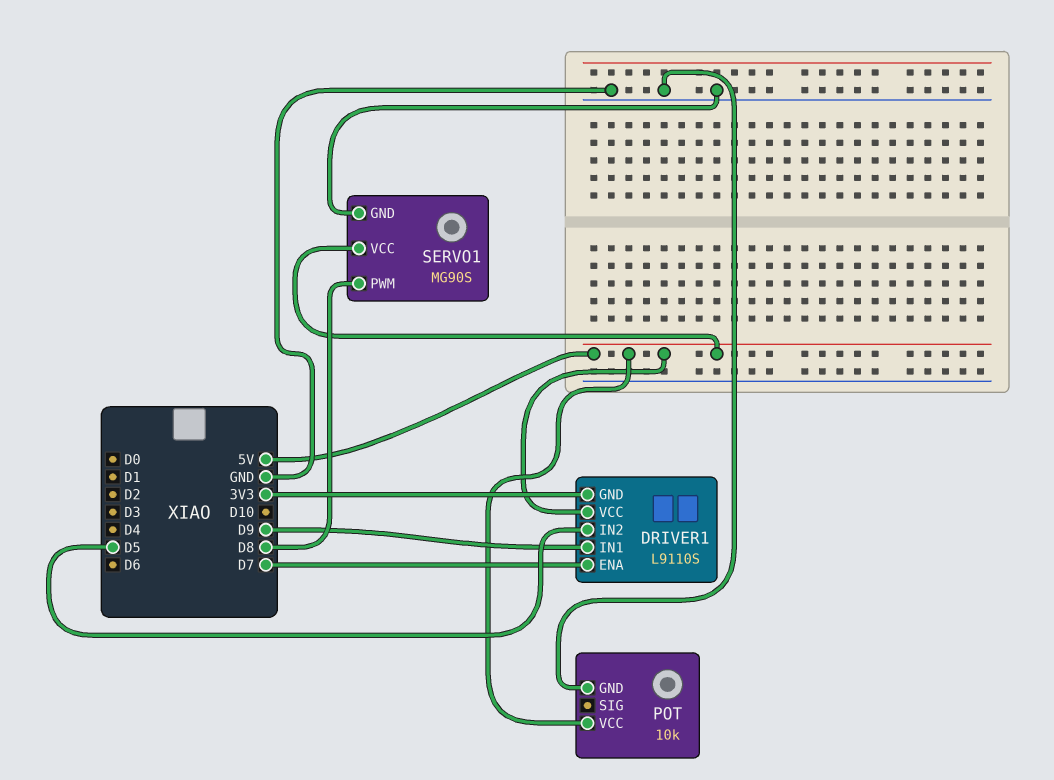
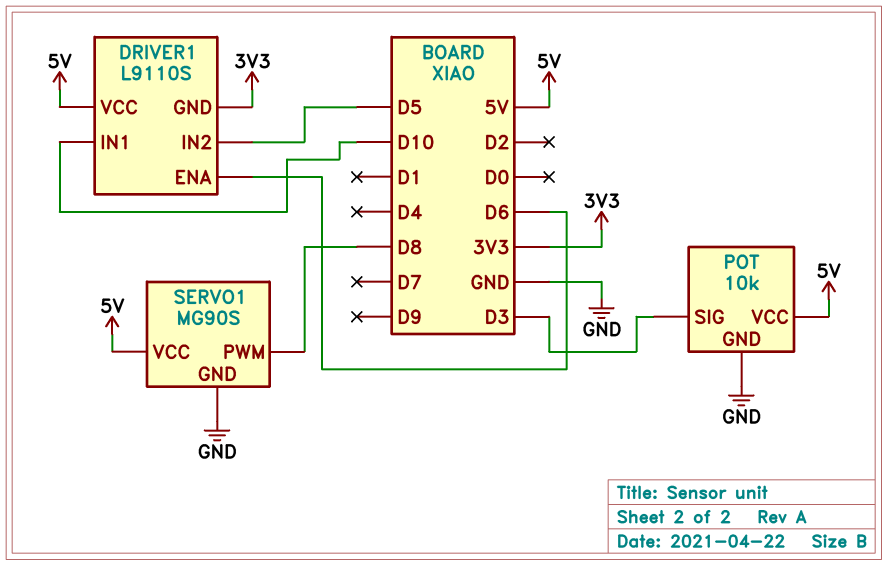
DRIVER1 pin ENA: D7 -> D6
DRIVER1 pin IN1: D9 -> D10
POT pin SIG: none -> D3

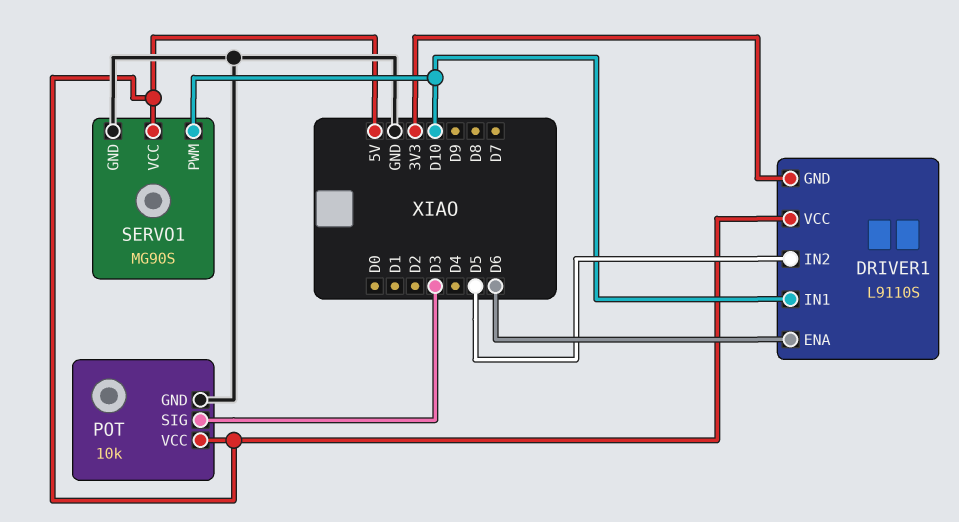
SERVO1 pin PWM: D8 -> D10

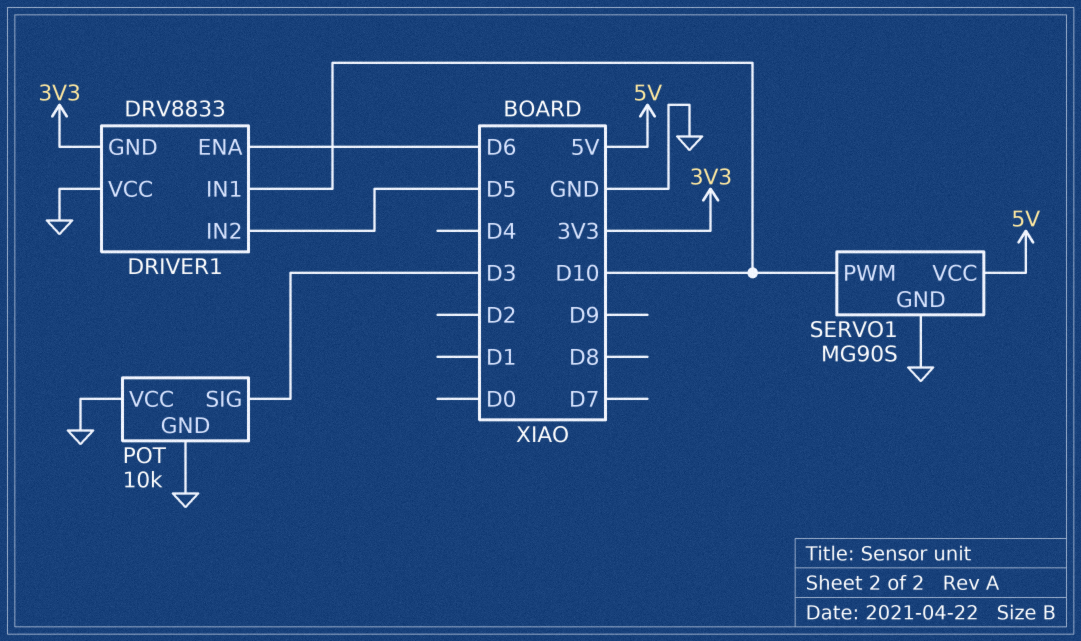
DRIVER1: L9110S -> DRV8833
DRIVER1 pin VCC: 5V -> GND
POT pin VCC: 5V -> GND

